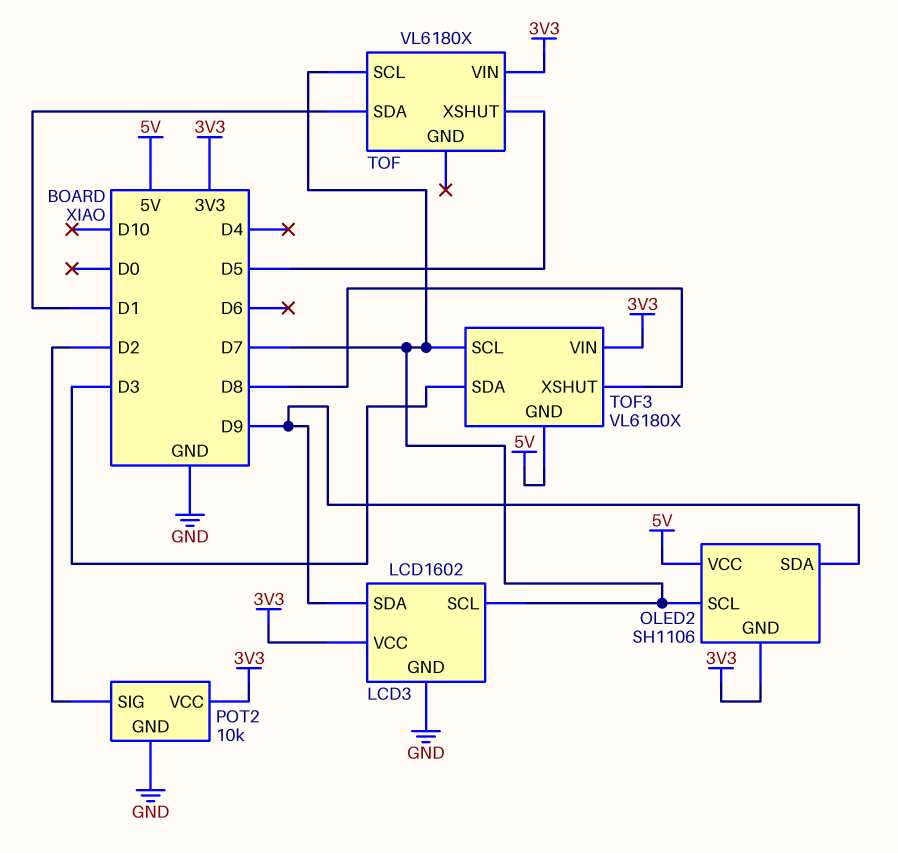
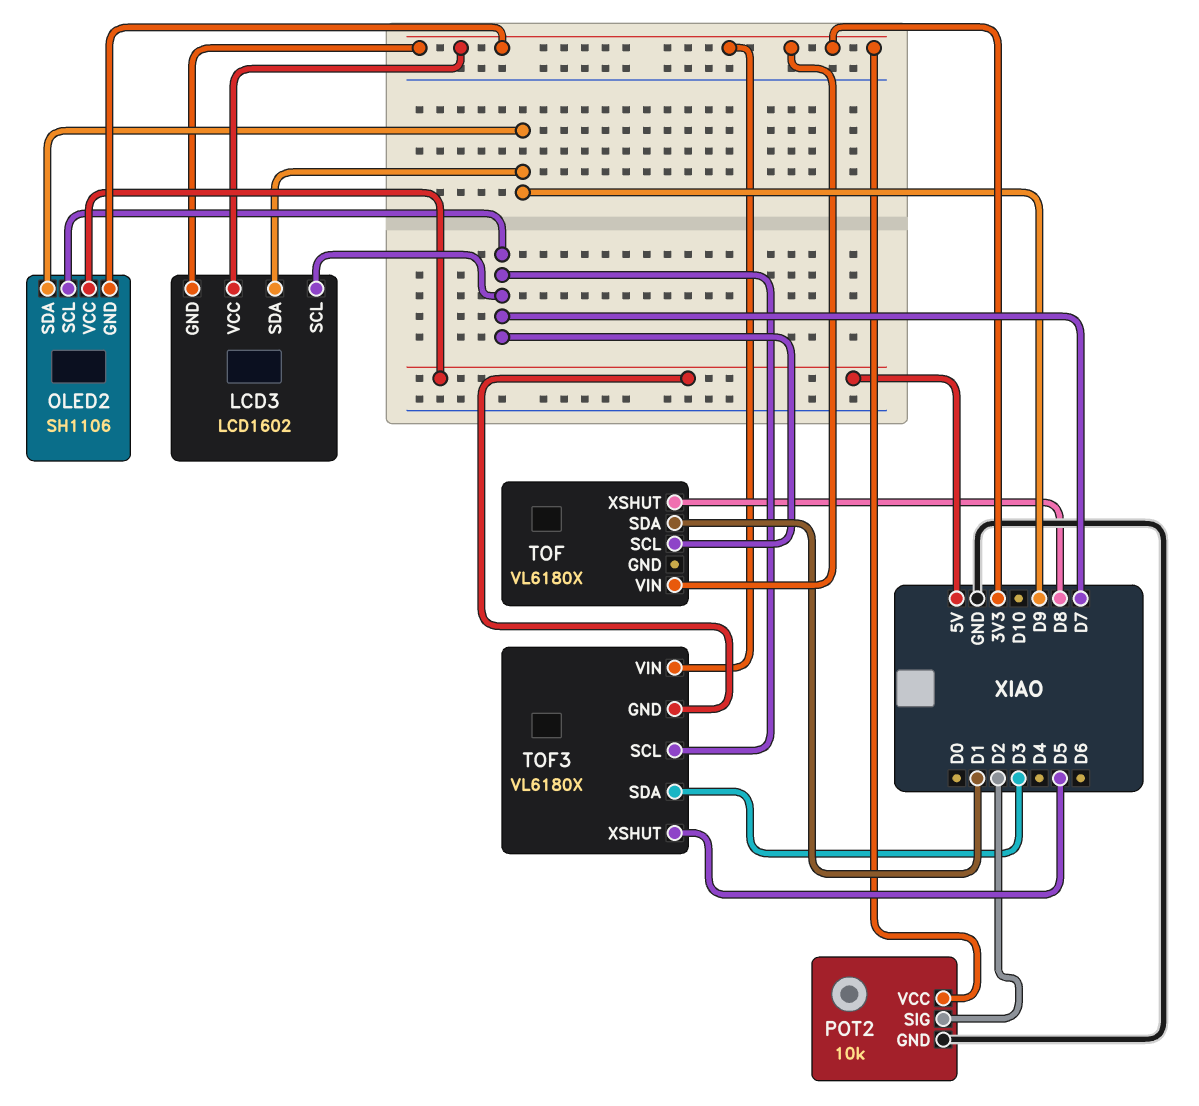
LCD3 pin GND: GND -> 3V3
TOF pin XSHUT: D5 -> D8
TOF3 pin XSHUT: D8 -> D5

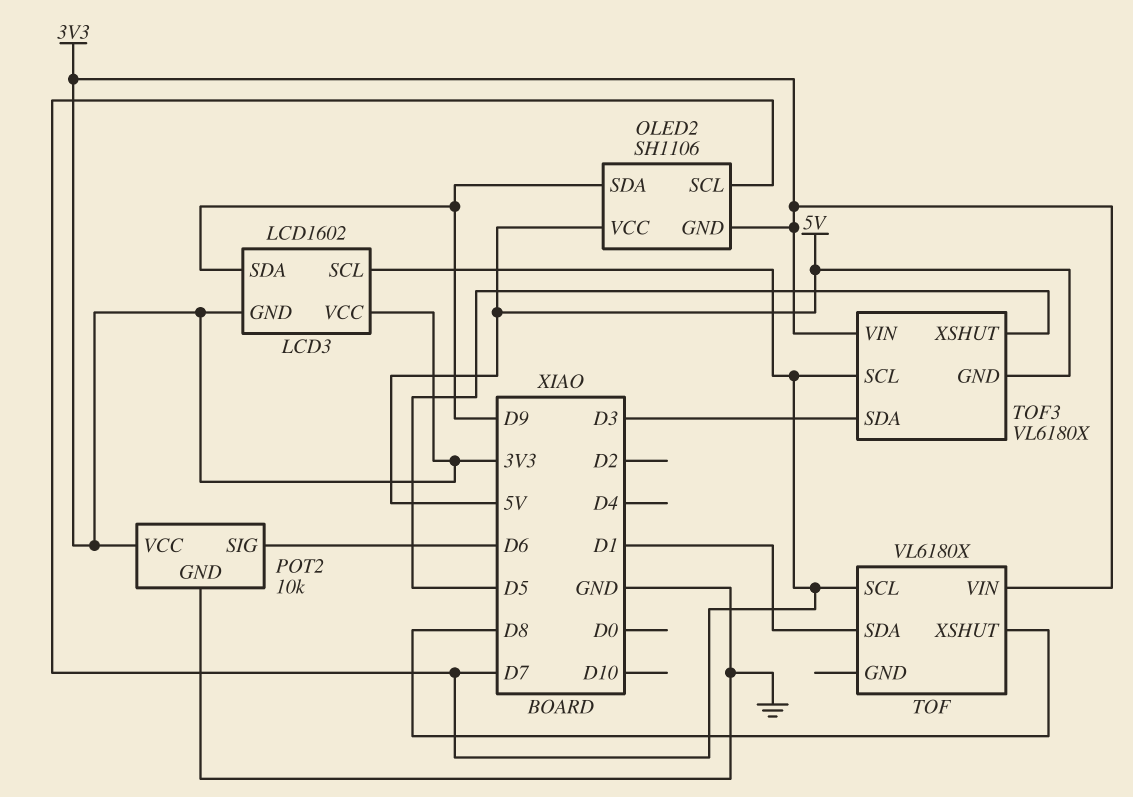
POT2 pin SIG: D2 -> D6

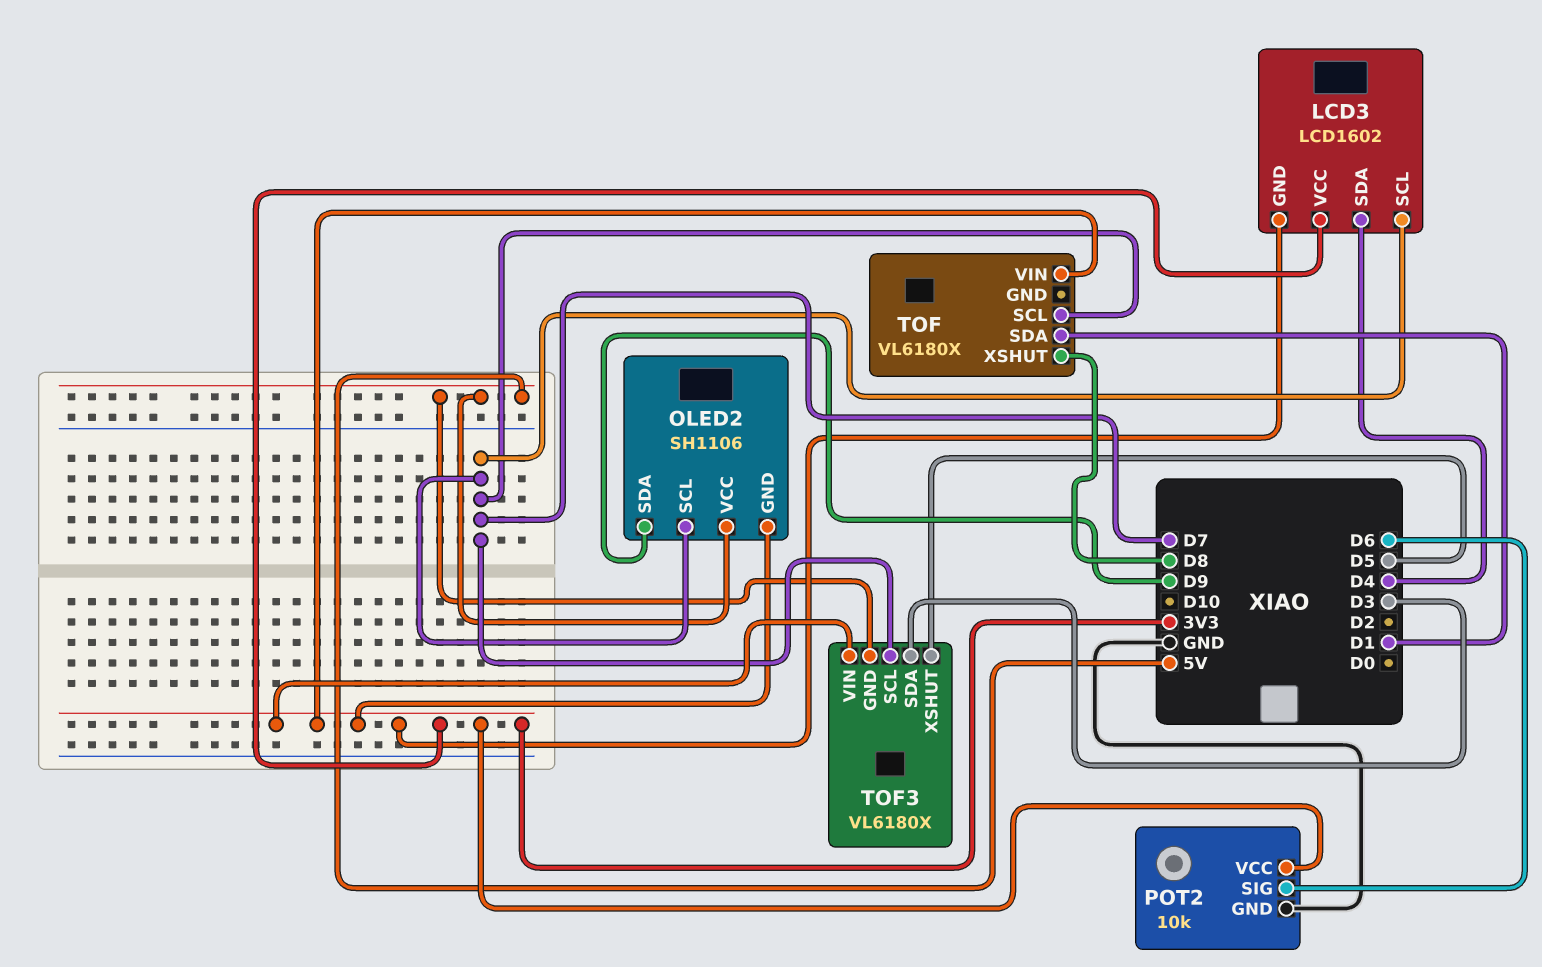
LCD3 pin SDA: D9 -> D4

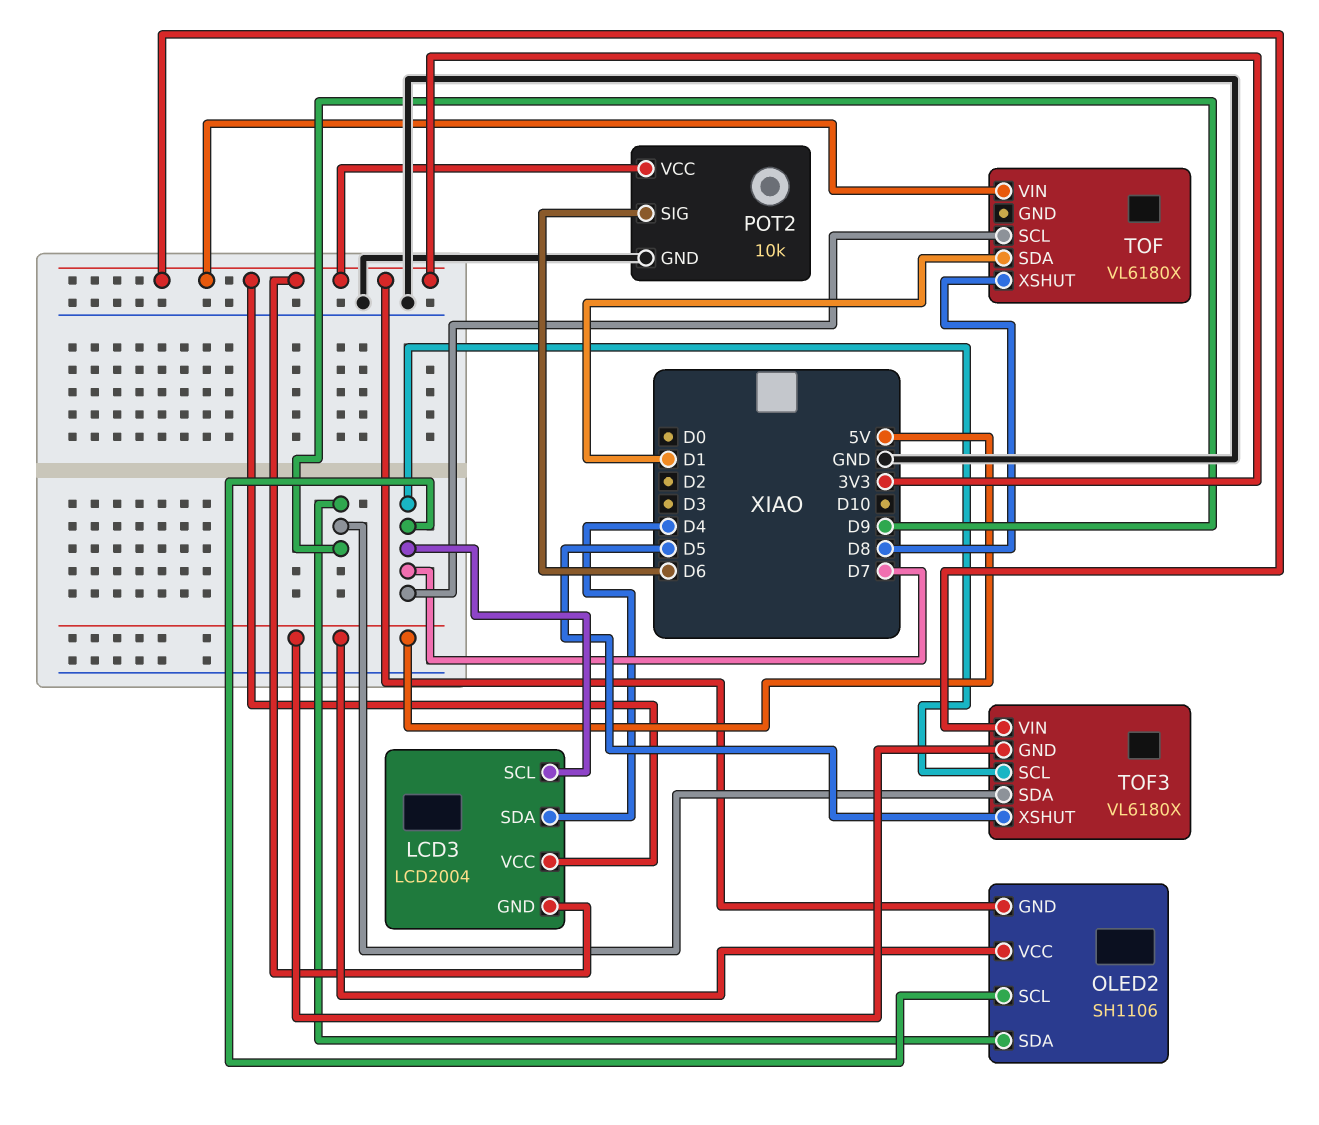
LCD3: LCD1602 -> LCD2004
TOF3 pin SDA: D3 -> D9

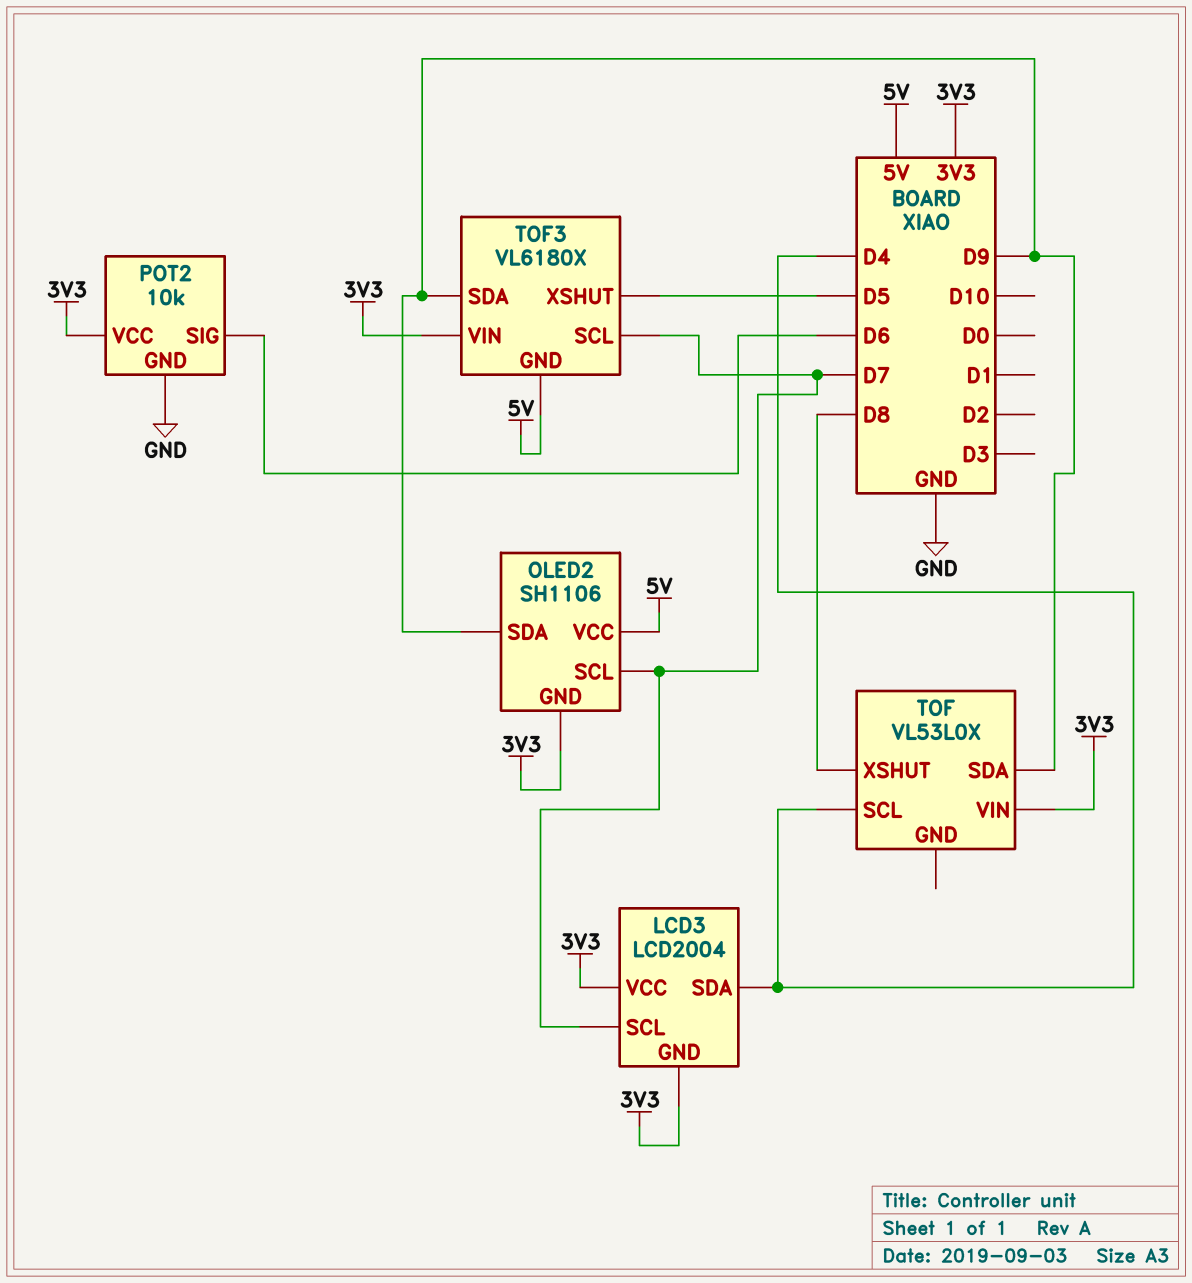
TOF: VL6180X -> VL53L0X
TOF pin SCL: D7 -> D4
TOF pin SDA: D1 -> D9

